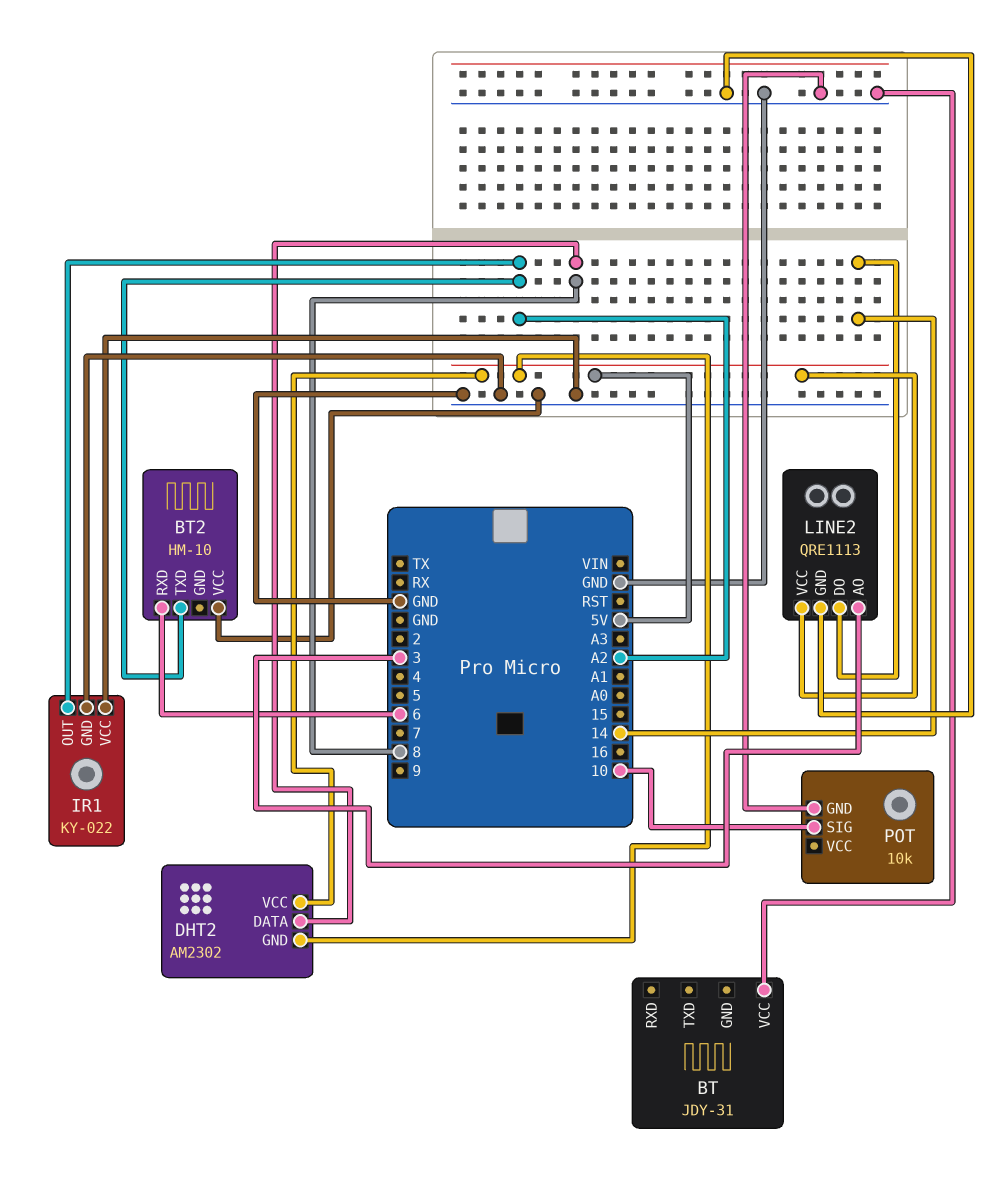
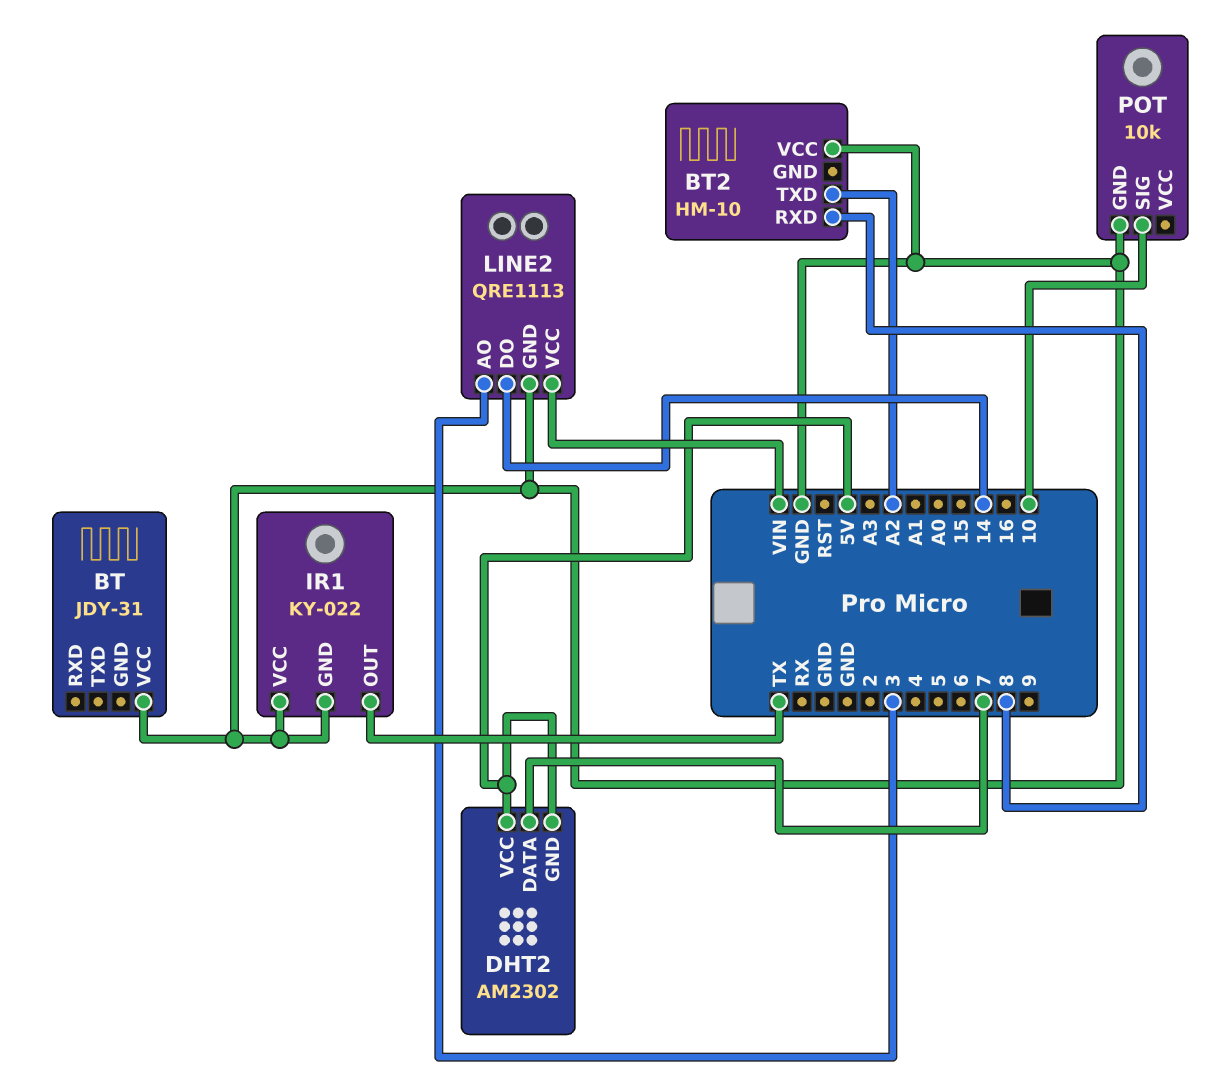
BT2 pin RXD: 6 -> 8
DHT2 pin DATA: 8 -> 7
IR1 pin OUT: A2 -> TX
LINE2 pin VCC: 5V -> VIN

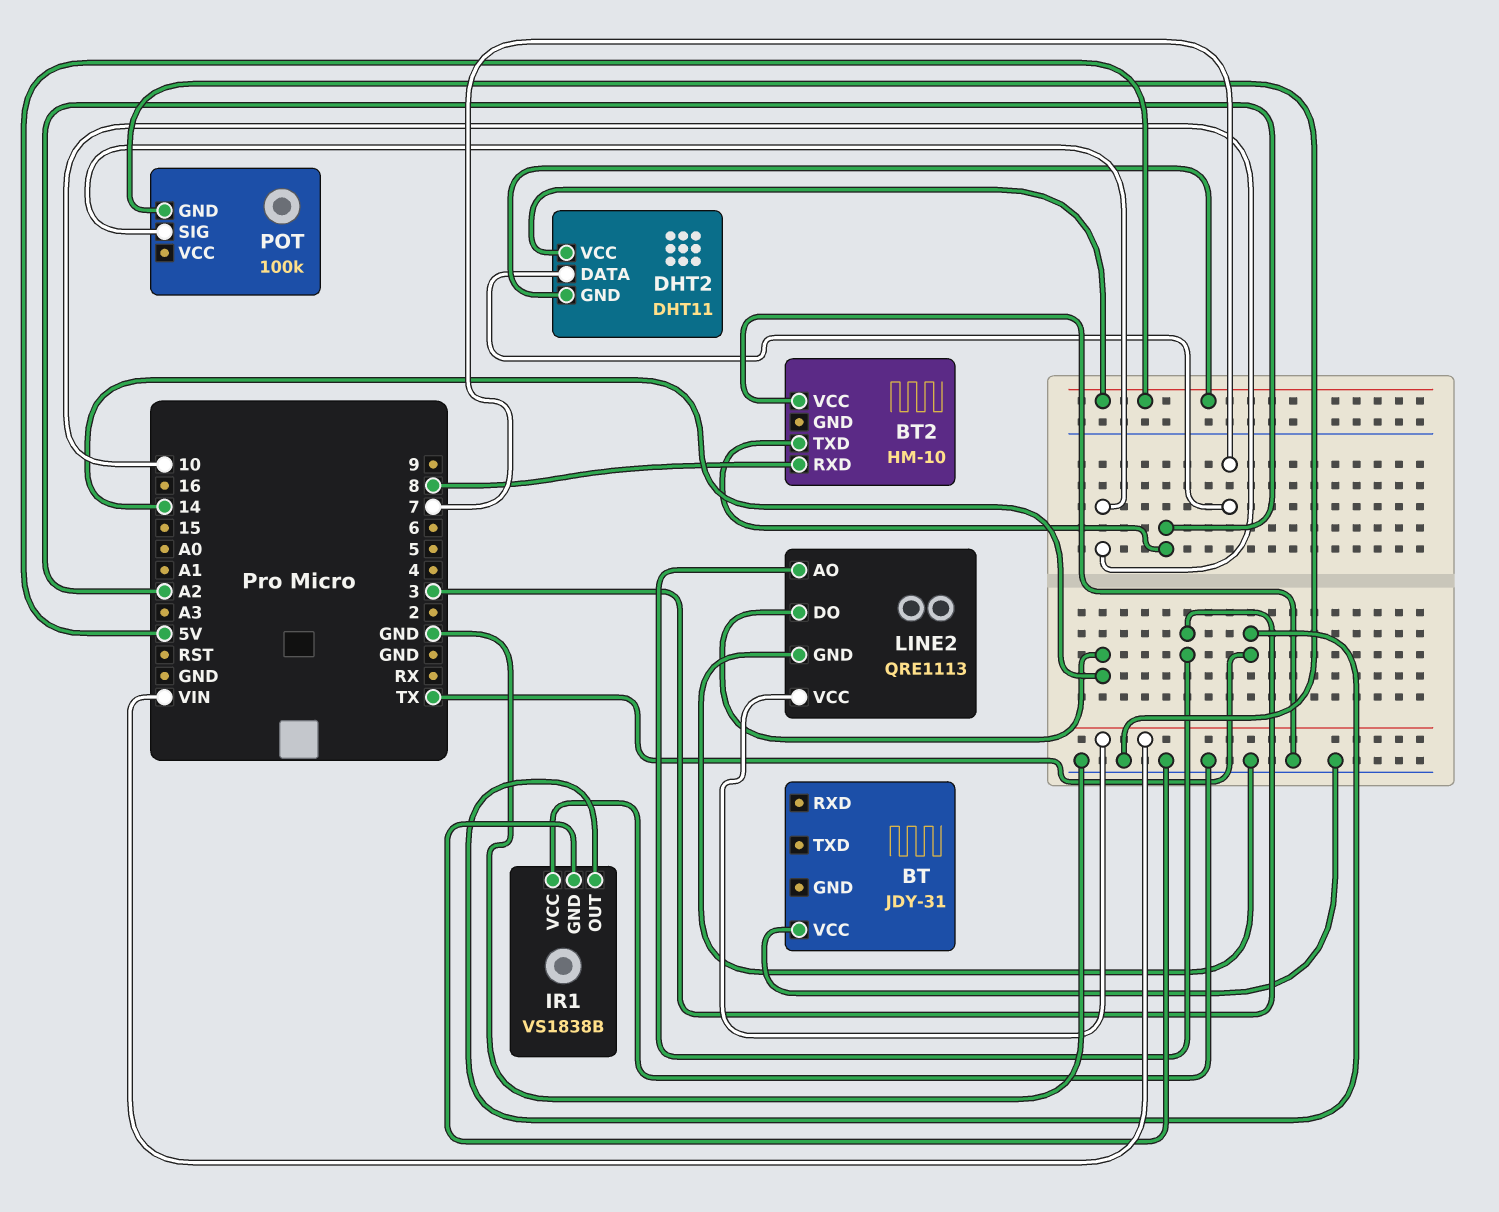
DHT2: AM2302 -> DHT11
IR1: KY-022 -> VS1838B
POT: 10k -> 100k

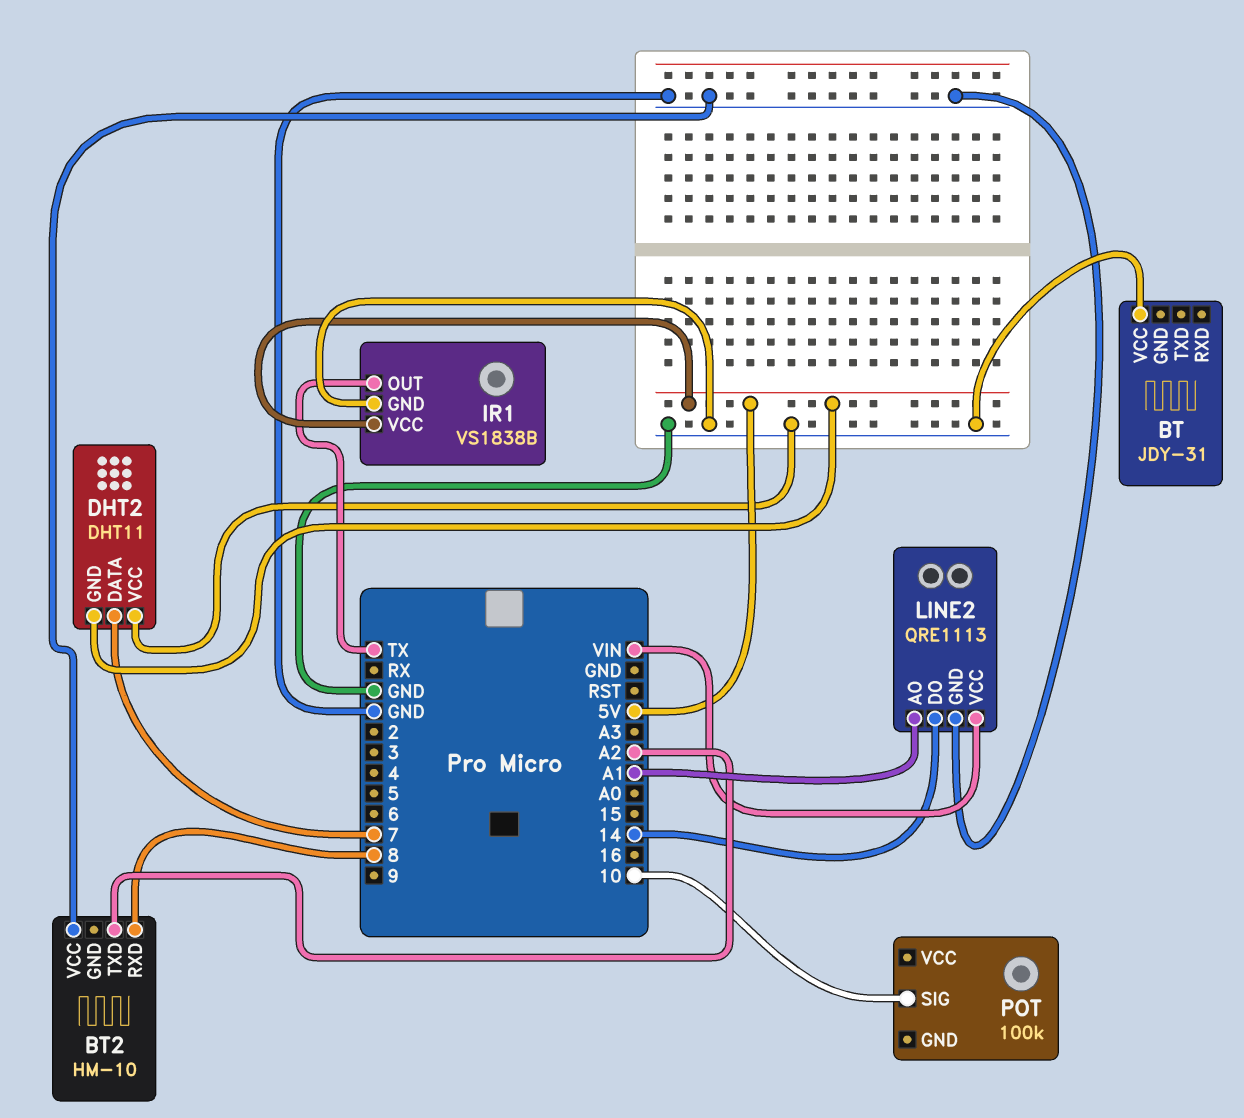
DHT2 pin VCC: 5V -> GND
IR1 pin VCC: GND -> 5V
LINE2 pin AO: 3 -> A1
POT pin GND: GND -> none

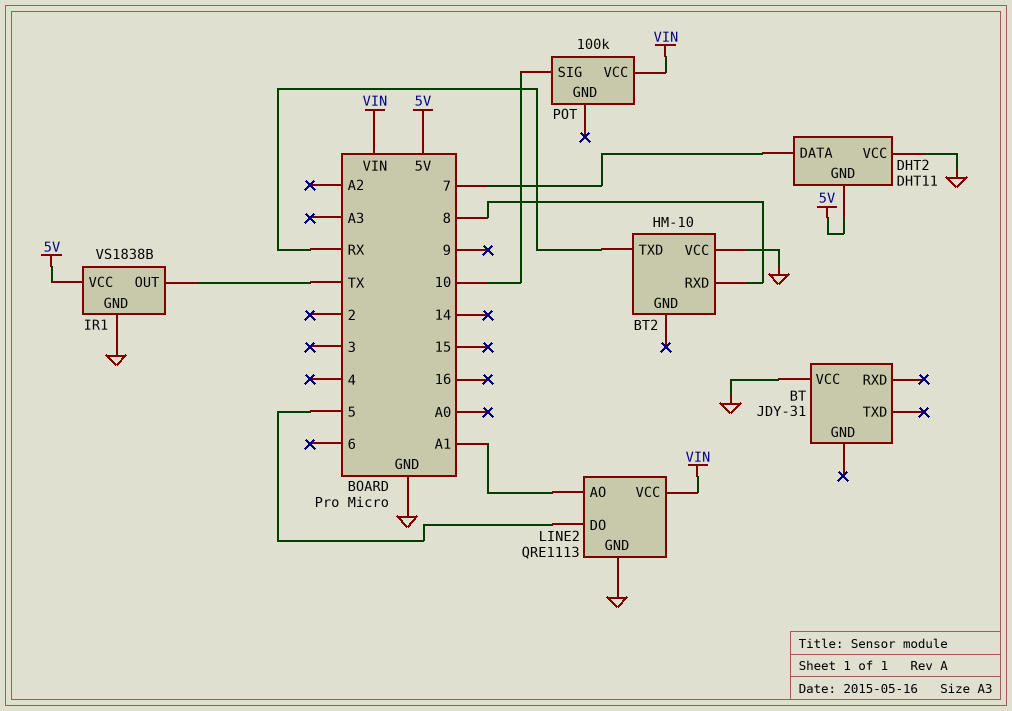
BT2 pin TXD: A2 -> RX
LINE2 pin DO: 14 -> 5
POT pin VCC: none -> VIN

